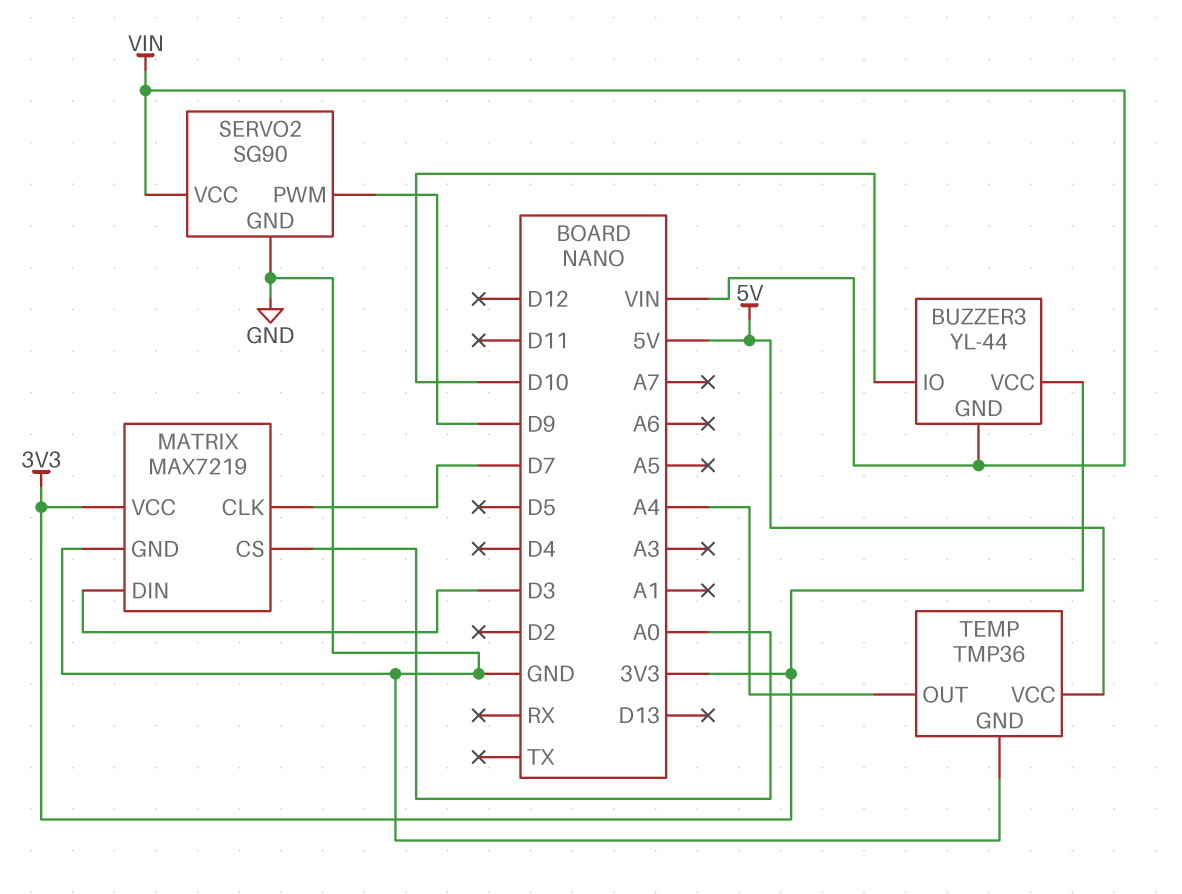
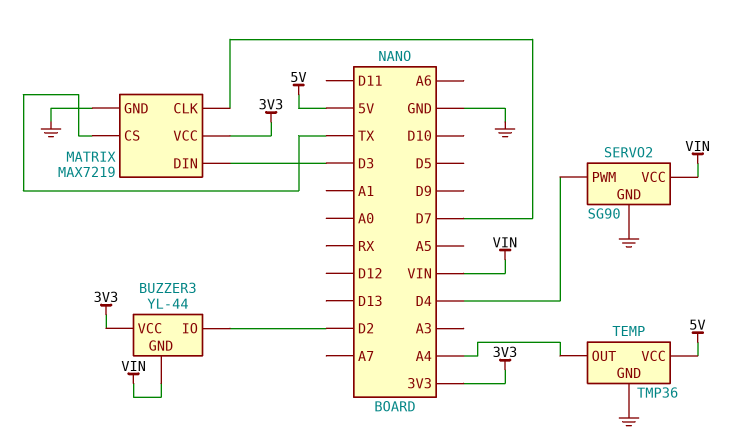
BUZZER3 pin IO: D10 -> D2
MATRIX pin CS: A0 -> TX
SERVO2 pin PWM: D9 -> D4

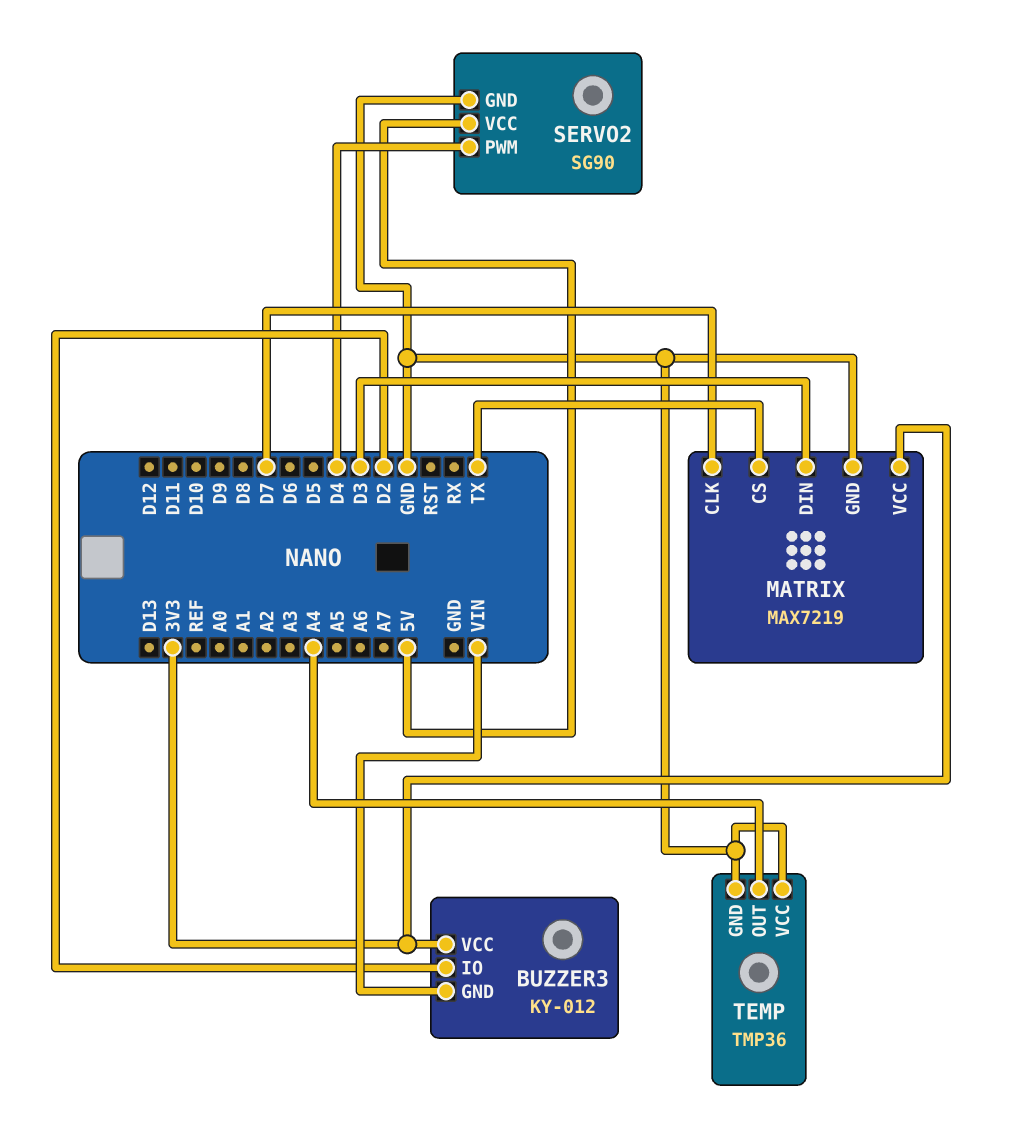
BUZZER3: YL-44 -> KY-012
SERVO2 pin VCC: VIN -> 5V
TEMP pin VCC: 5V -> GND

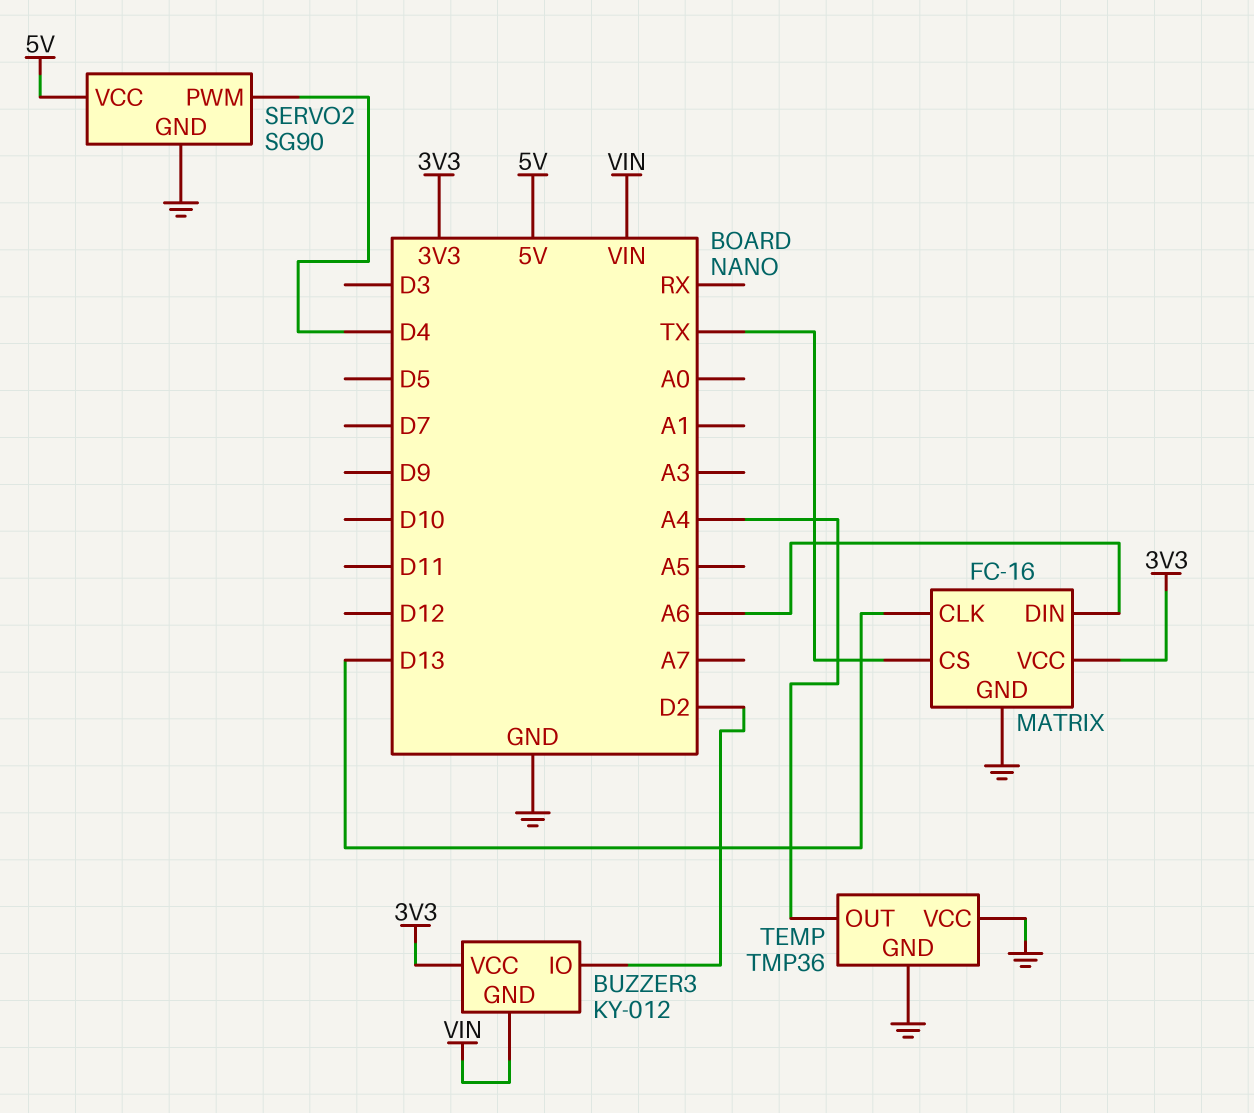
MATRIX: MAX7219 -> FC-16
MATRIX pin CLK: D7 -> D13
MATRIX pin DIN: D3 -> A6

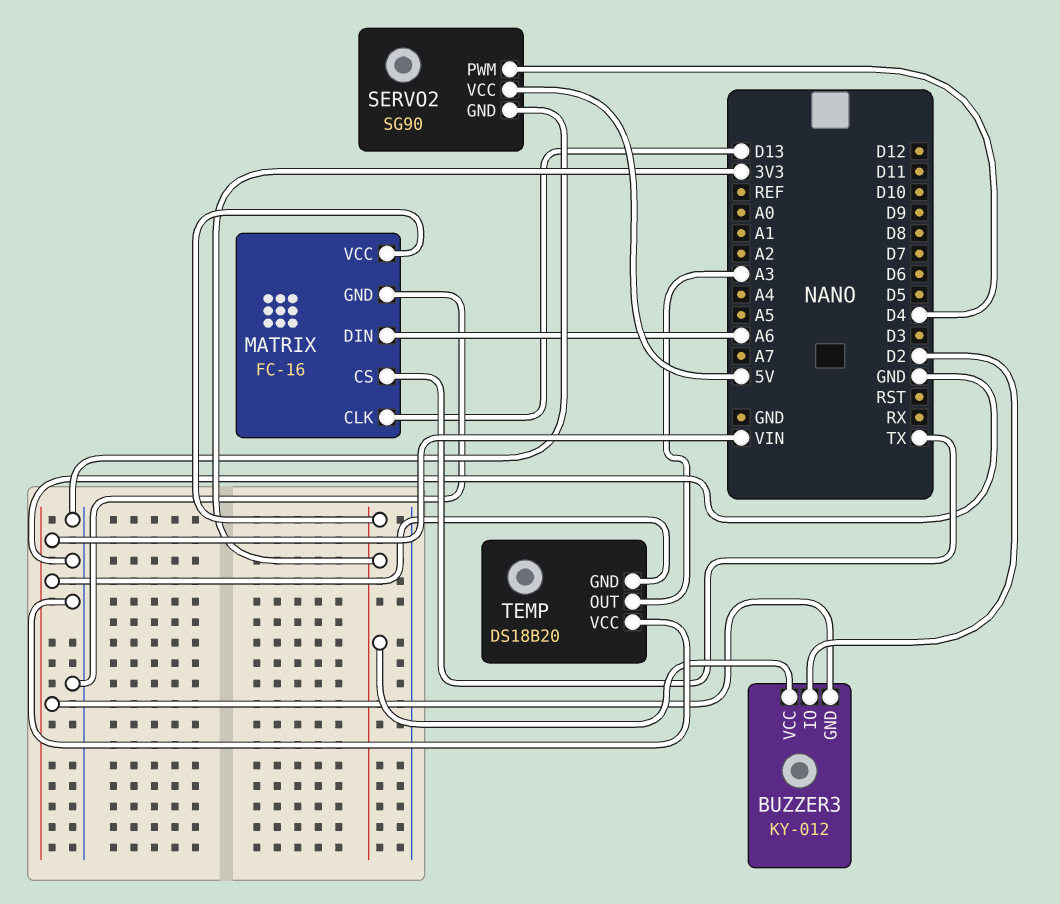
TEMP: TMP36 -> DS18B20
TEMP pin GND: GND -> VIN
TEMP pin OUT: A4 -> A3

